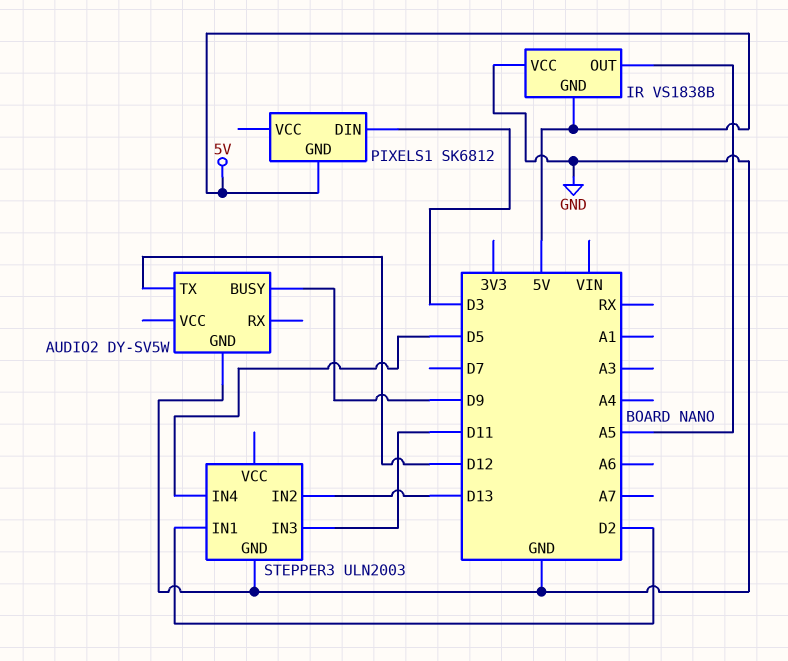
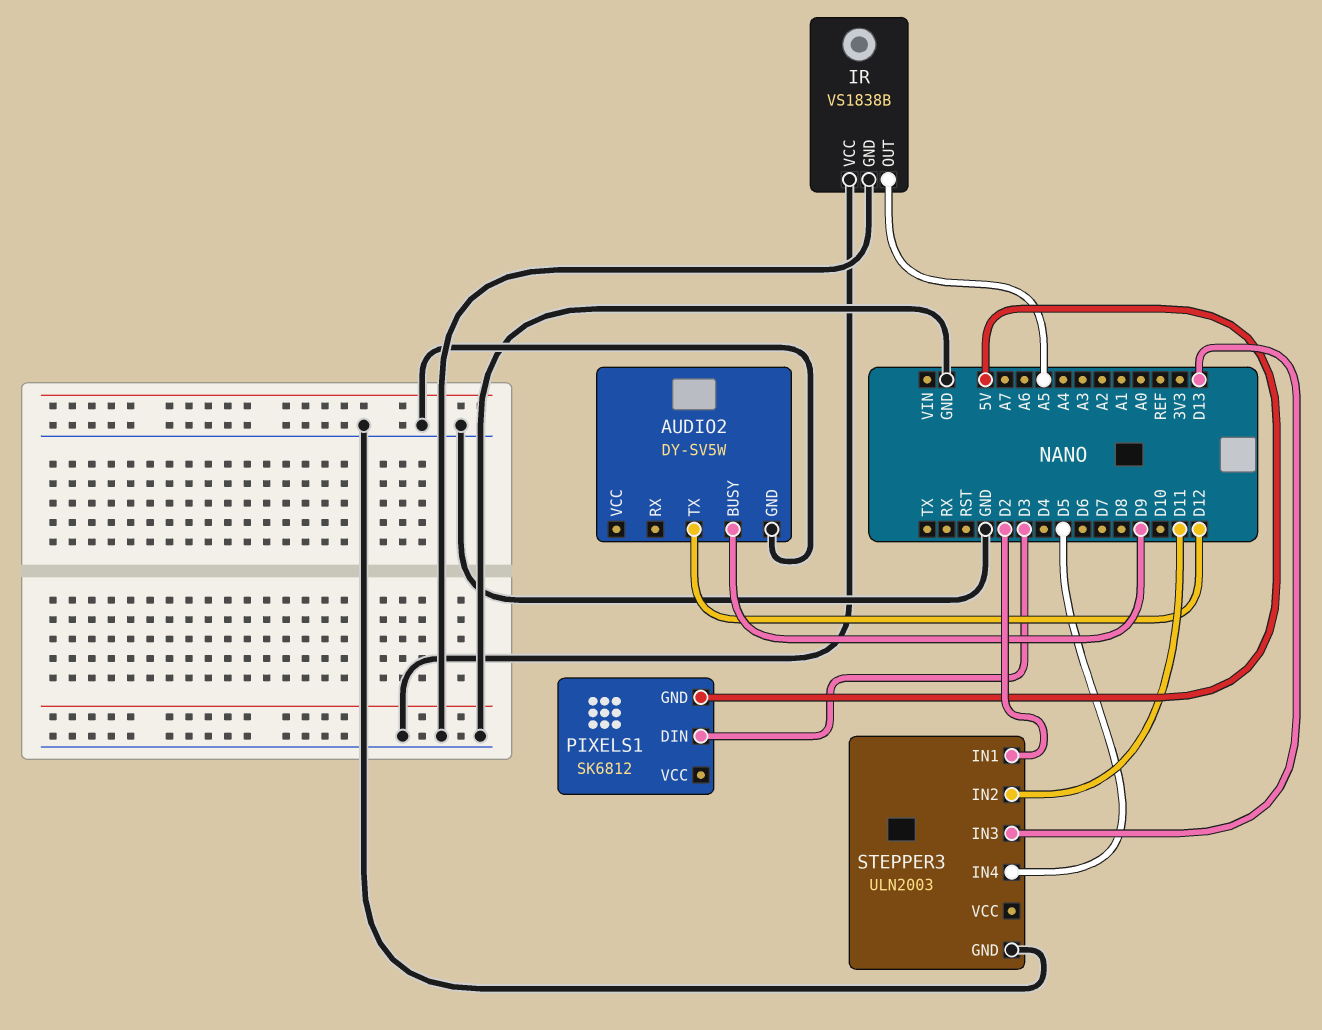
IR pin GND: 5V -> GND
STEPPER3 pin IN2: D13 -> D11
STEPPER3 pin IN3: D11 -> D13

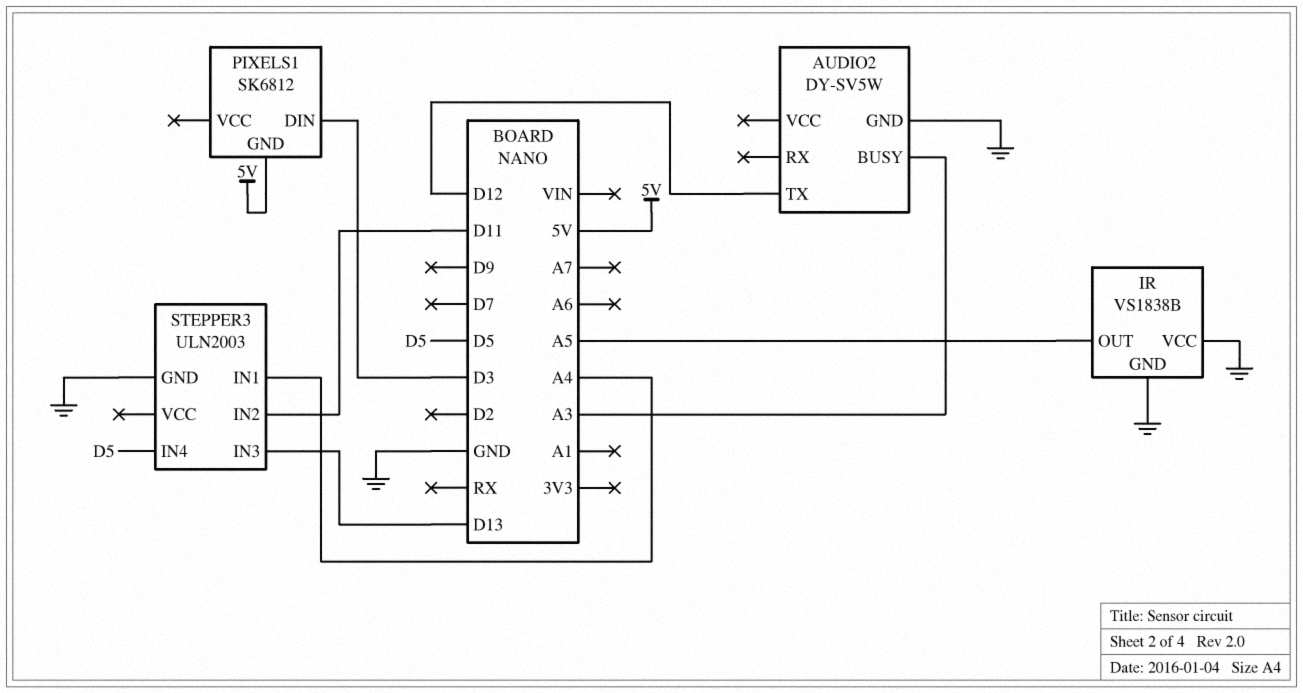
AUDIO2 pin BUSY: D9 -> A3
STEPPER3 pin IN1: D2 -> A4

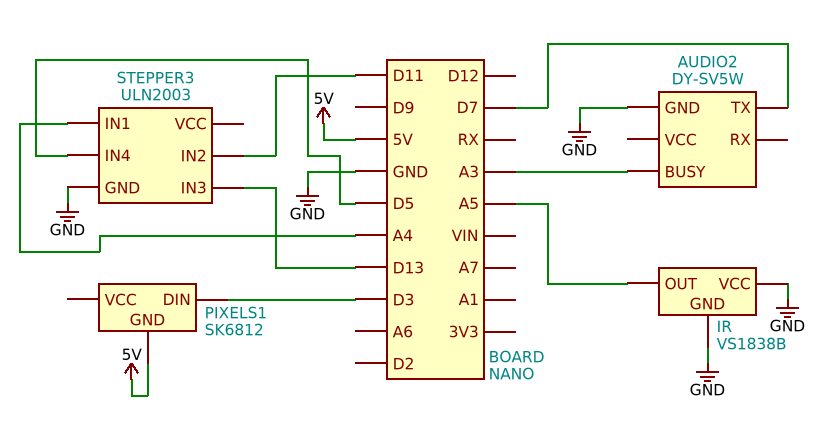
AUDIO2 pin TX: D12 -> D7

